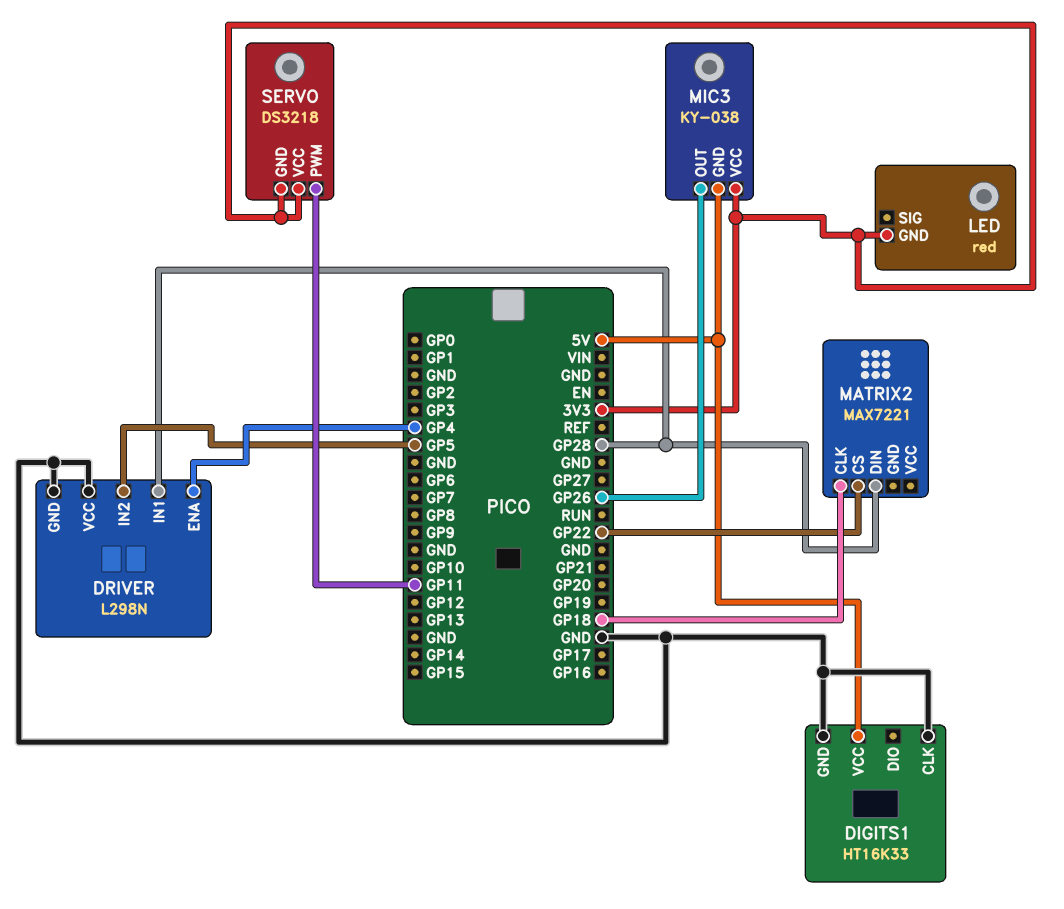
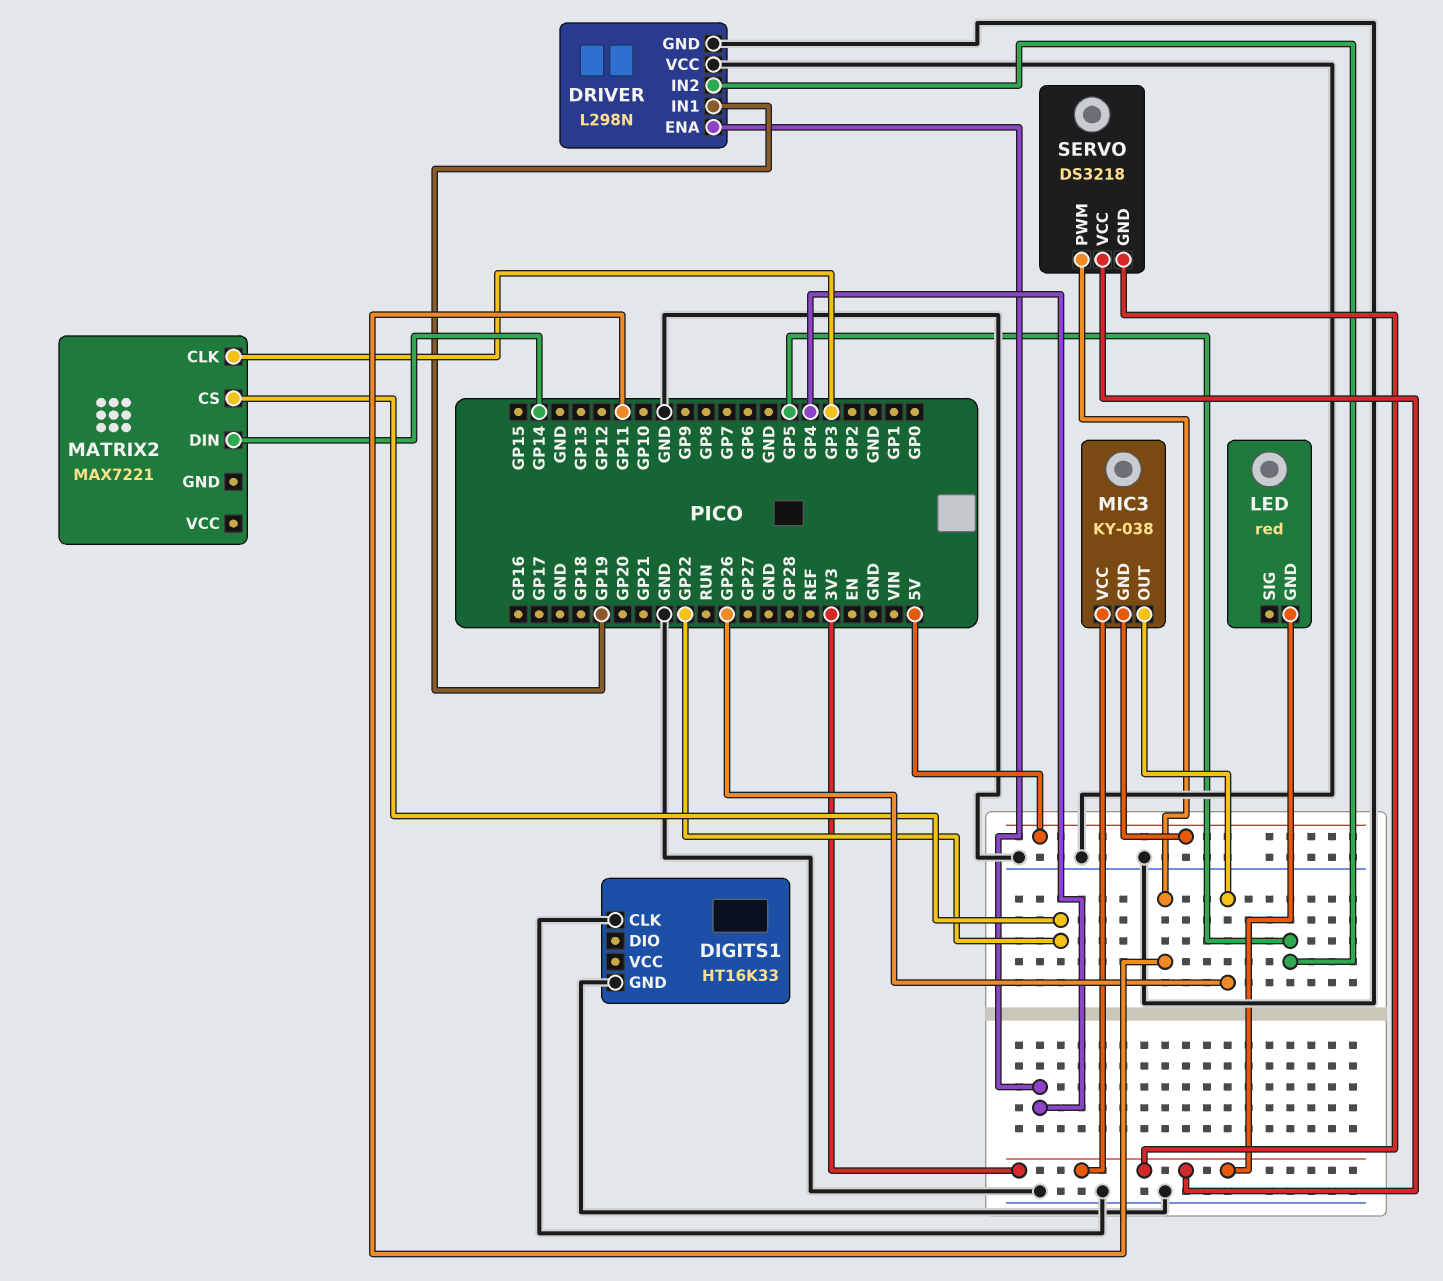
DIGITS1 pin VCC: 5V -> none
DRIVER pin IN1: GP28 -> GP19
MATRIX2 pin CLK: GP18 -> GP3
MATRIX2 pin DIN: GP28 -> GP14

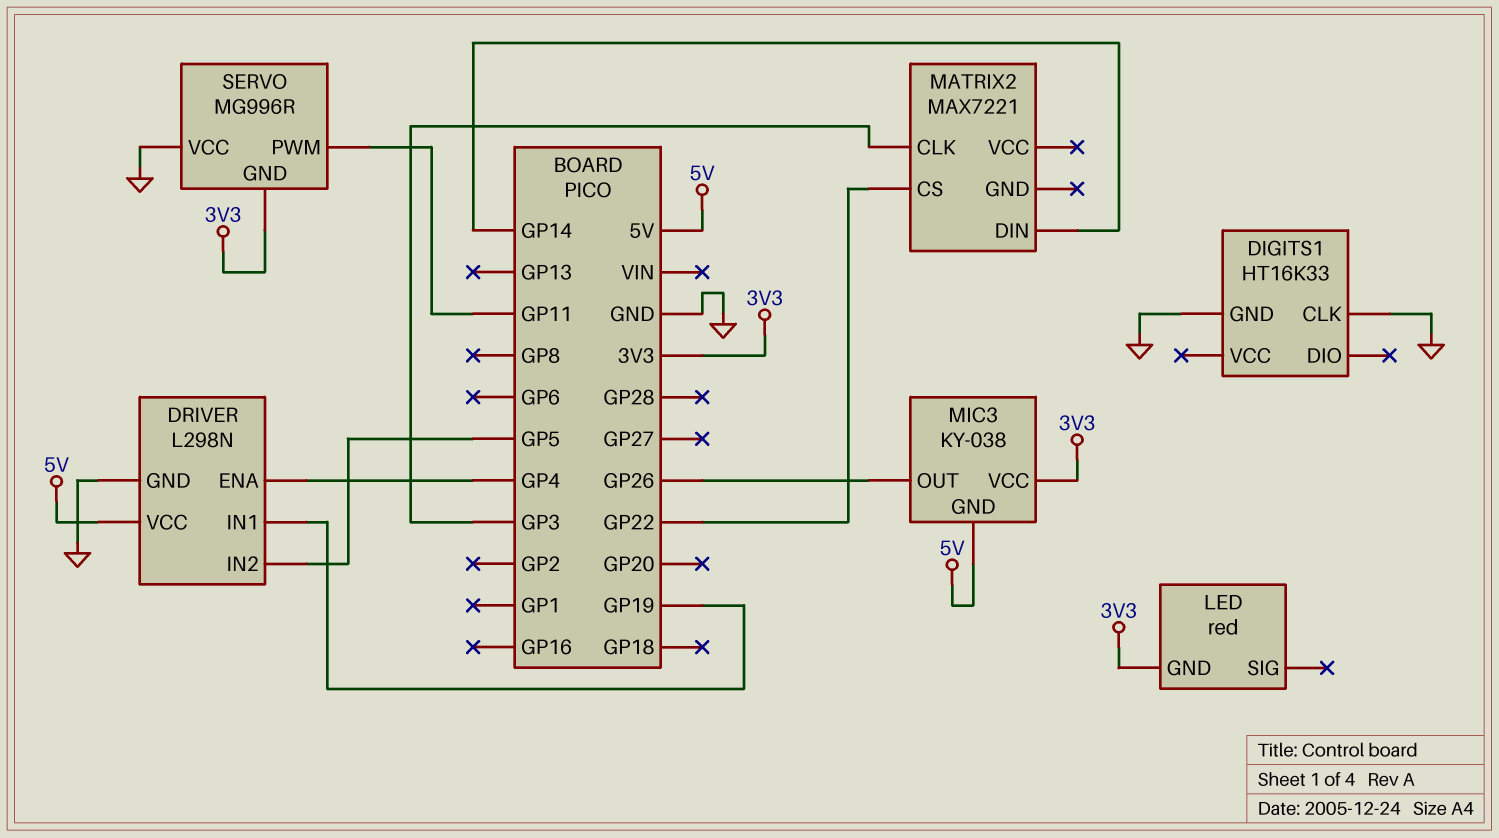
DRIVER pin VCC: GND -> 5V
SERVO: DS3218 -> MG996R
SERVO pin VCC: 3V3 -> GND

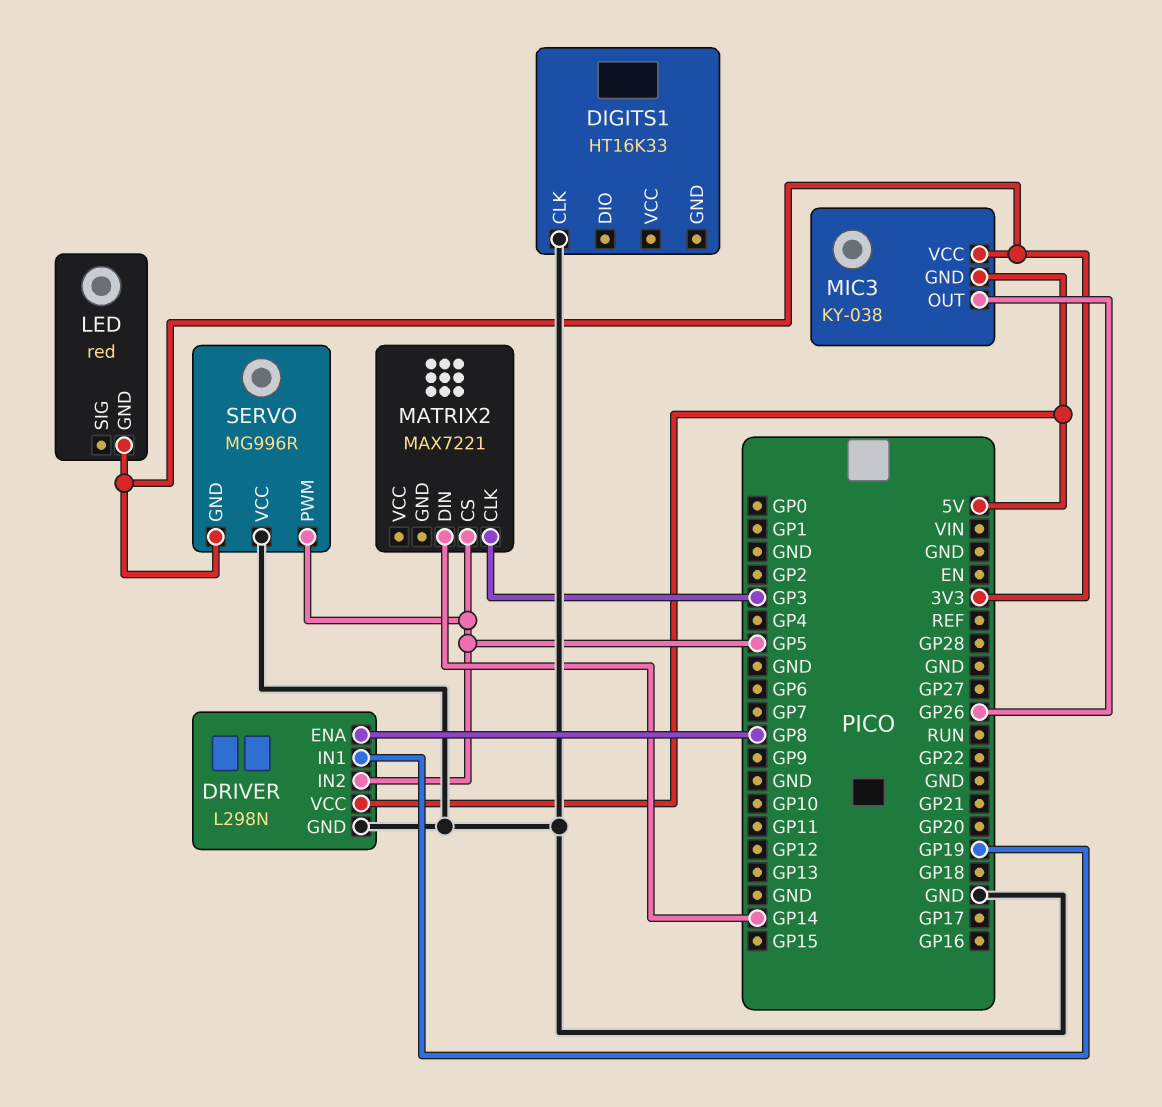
DIGITS1 pin GND: GND -> none
DRIVER pin ENA: GP4 -> GP8
MATRIX2 pin CS: GP22 -> GP5
SERVO pin PWM: GP11 -> GP5

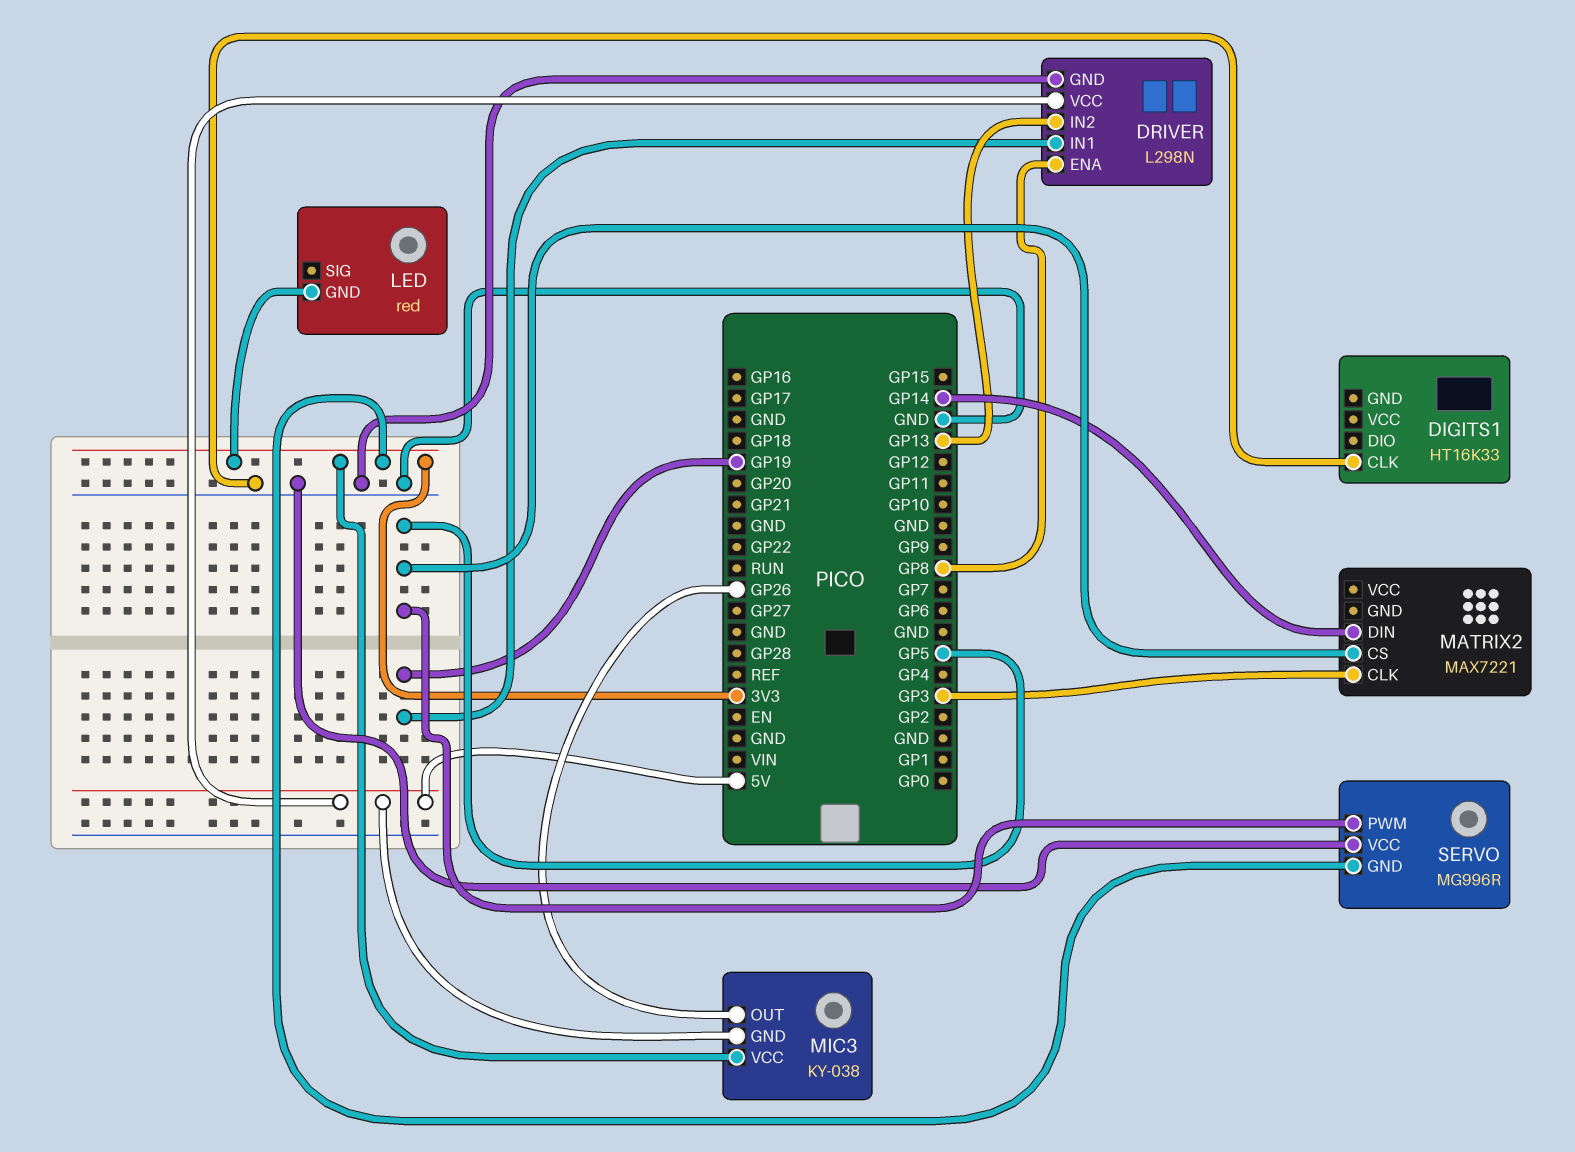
DRIVER pin IN2: GP5 -> GP13

